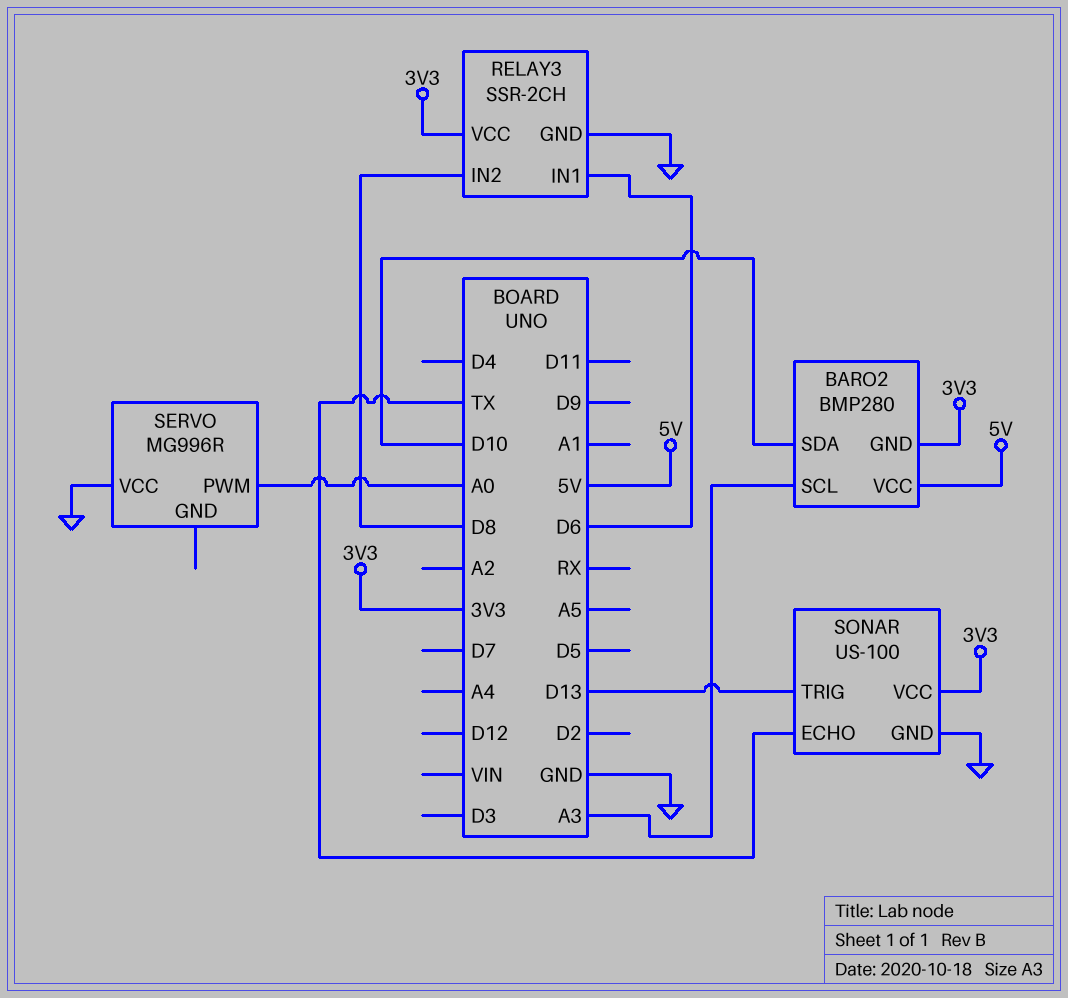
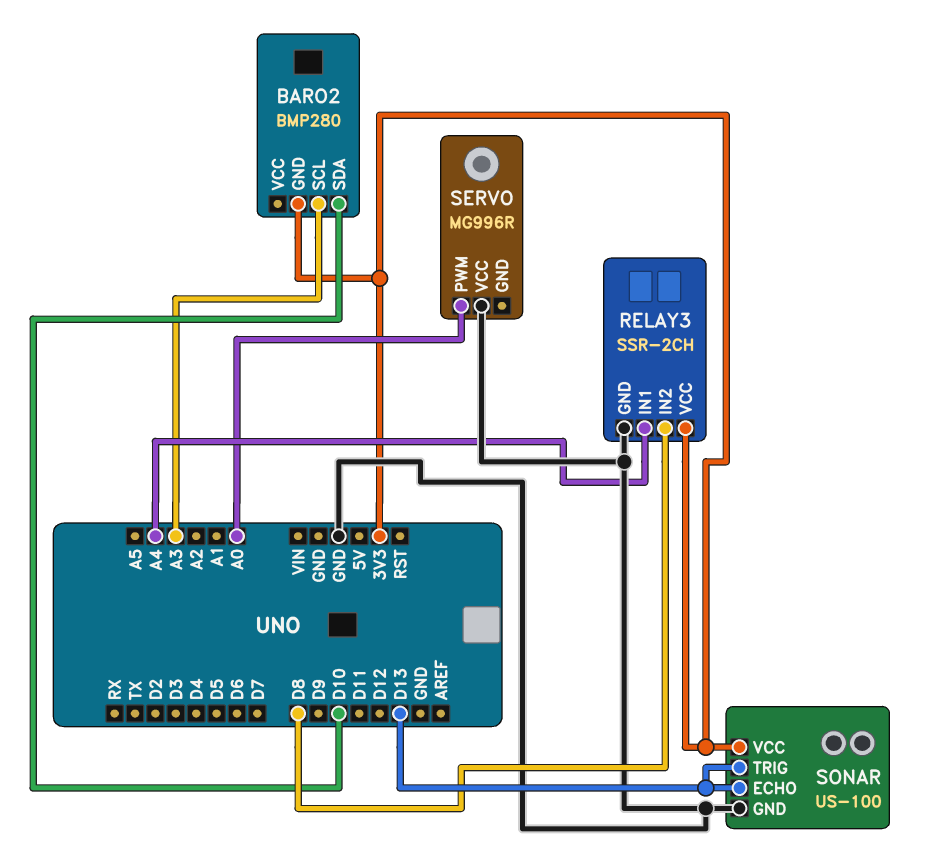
BARO2 pin VCC: 5V -> none
RELAY3 pin IN1: D6 -> A4
SONAR pin ECHO: TX -> D13

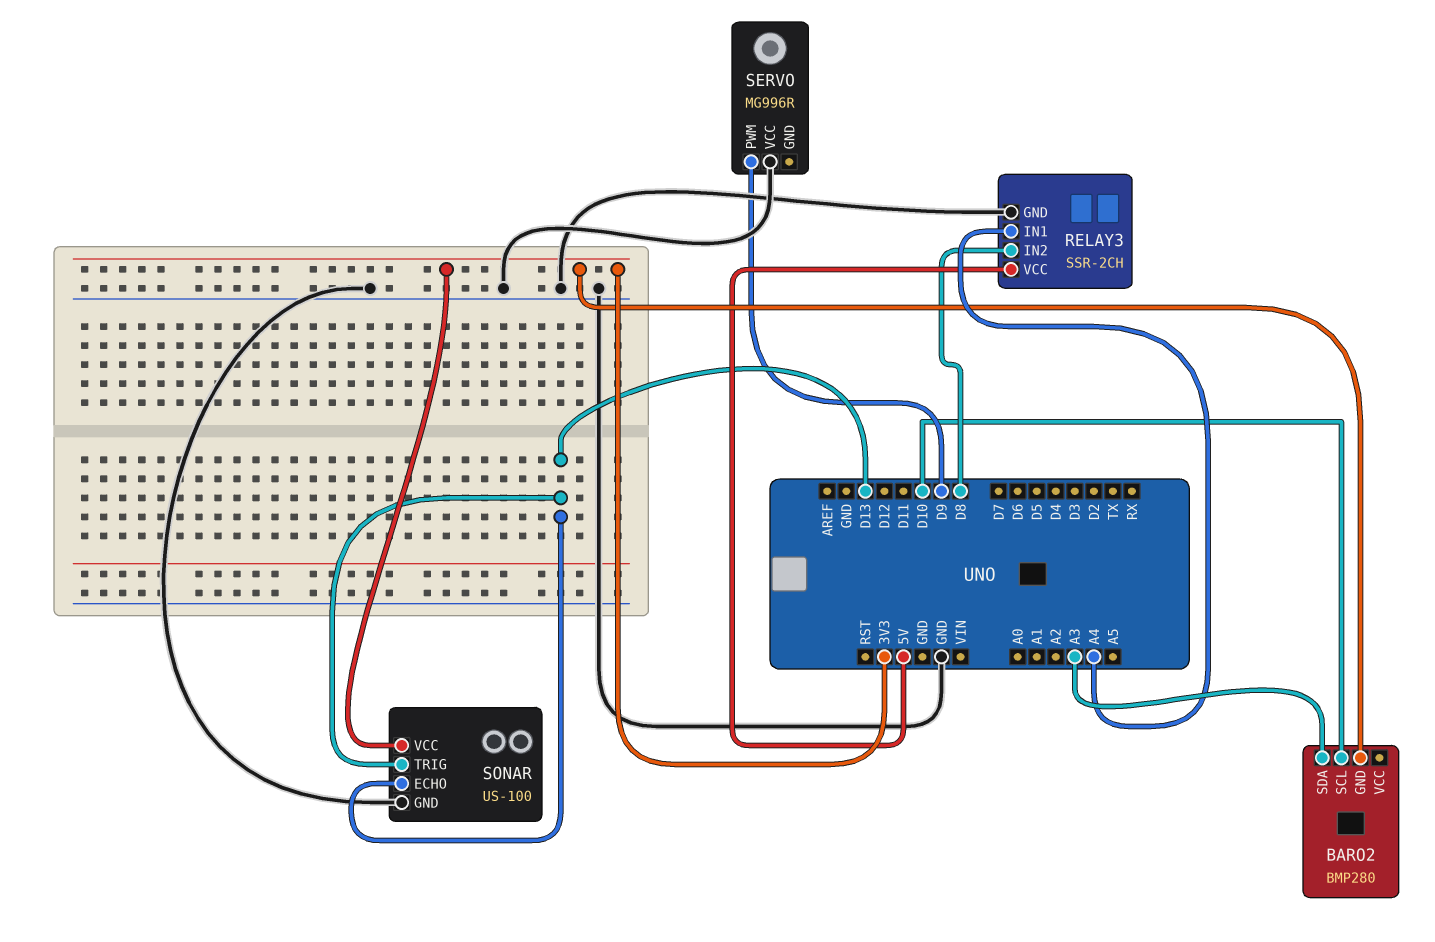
BARO2 pin SCL: A3 -> D10
BARO2 pin SDA: D10 -> A3
RELAY3 pin VCC: 3V3 -> 5V
SERVO pin PWM: A0 -> D9

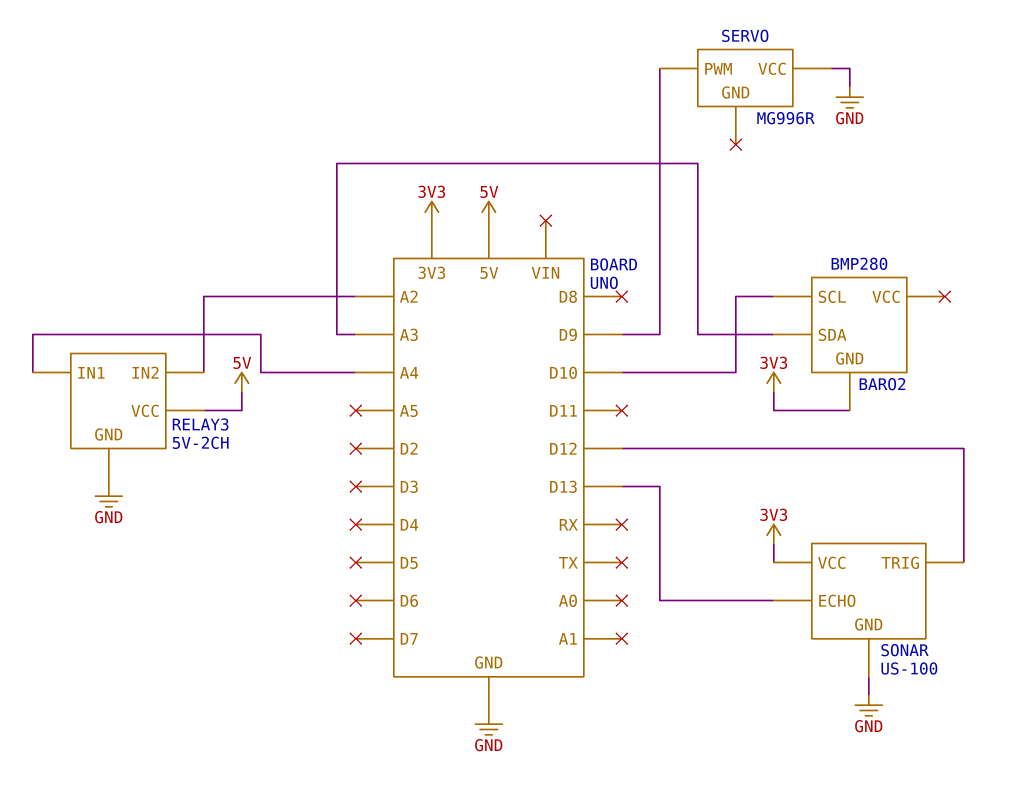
RELAY3: SSR-2CH -> 5V-2CH
RELAY3 pin IN2: D8 -> A2
SONAR pin TRIG: D13 -> D12

